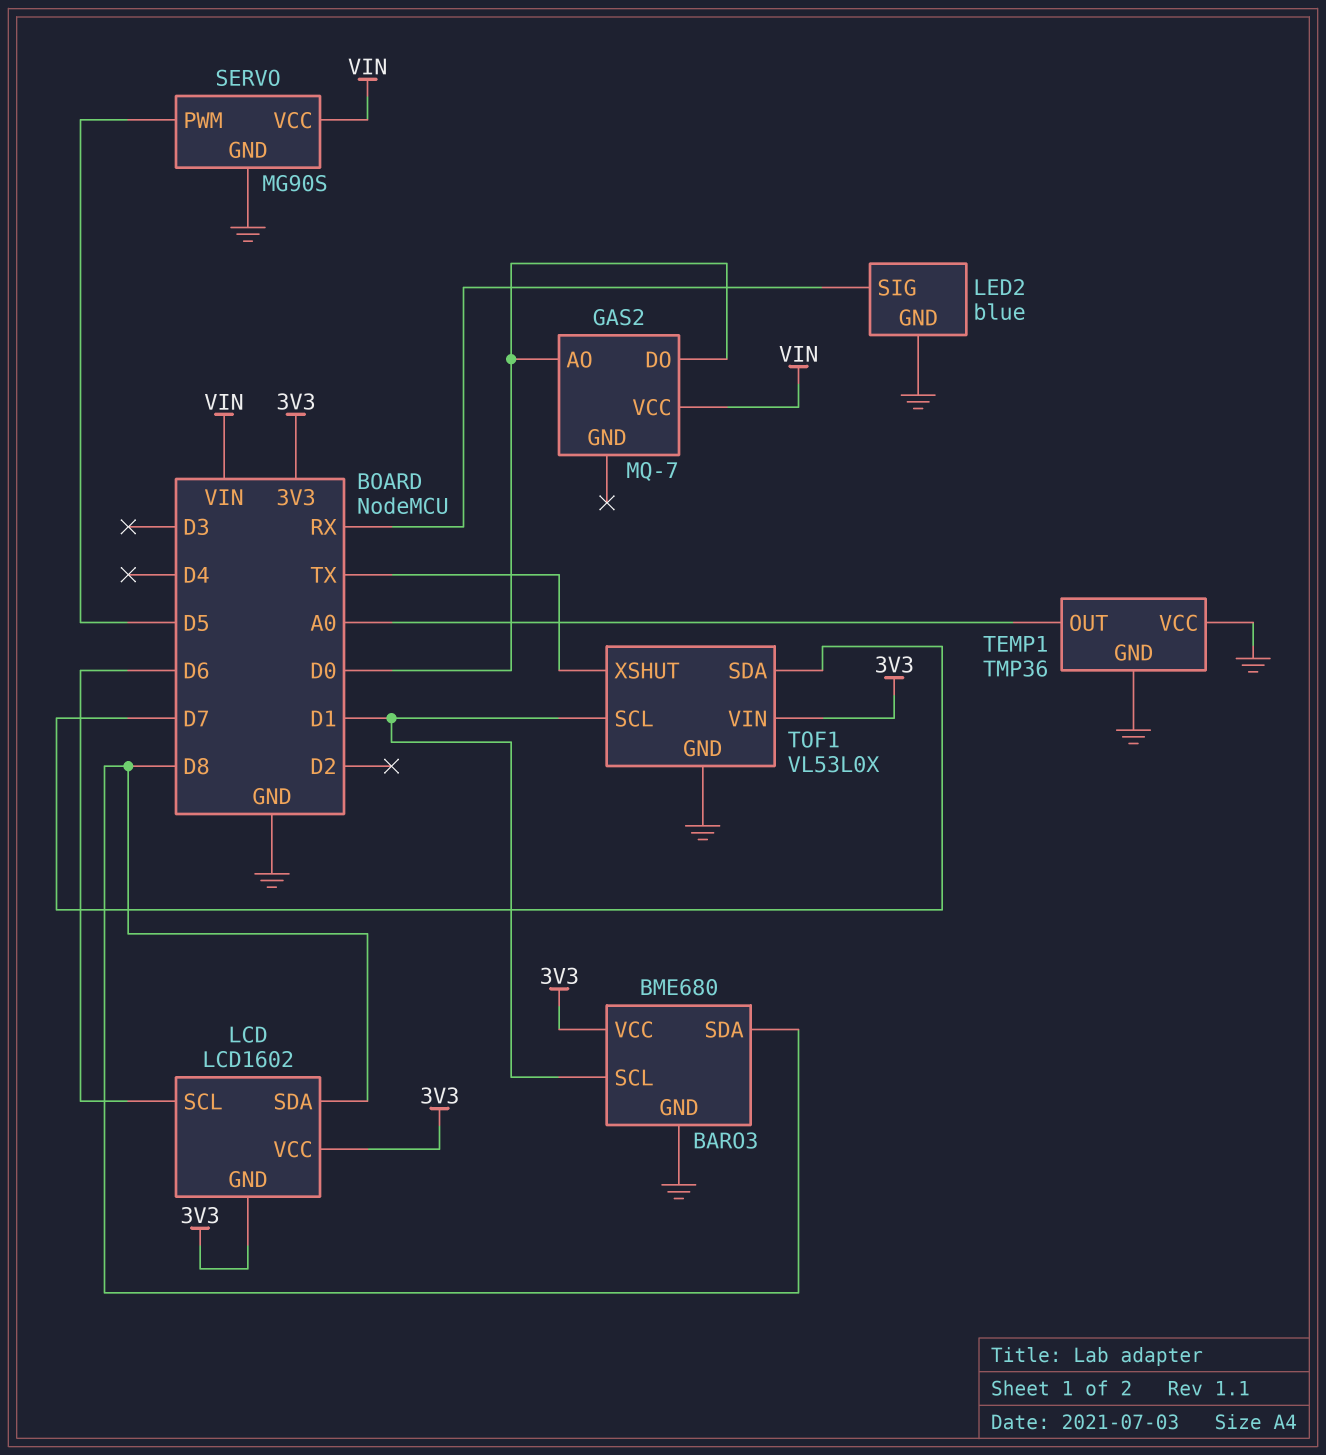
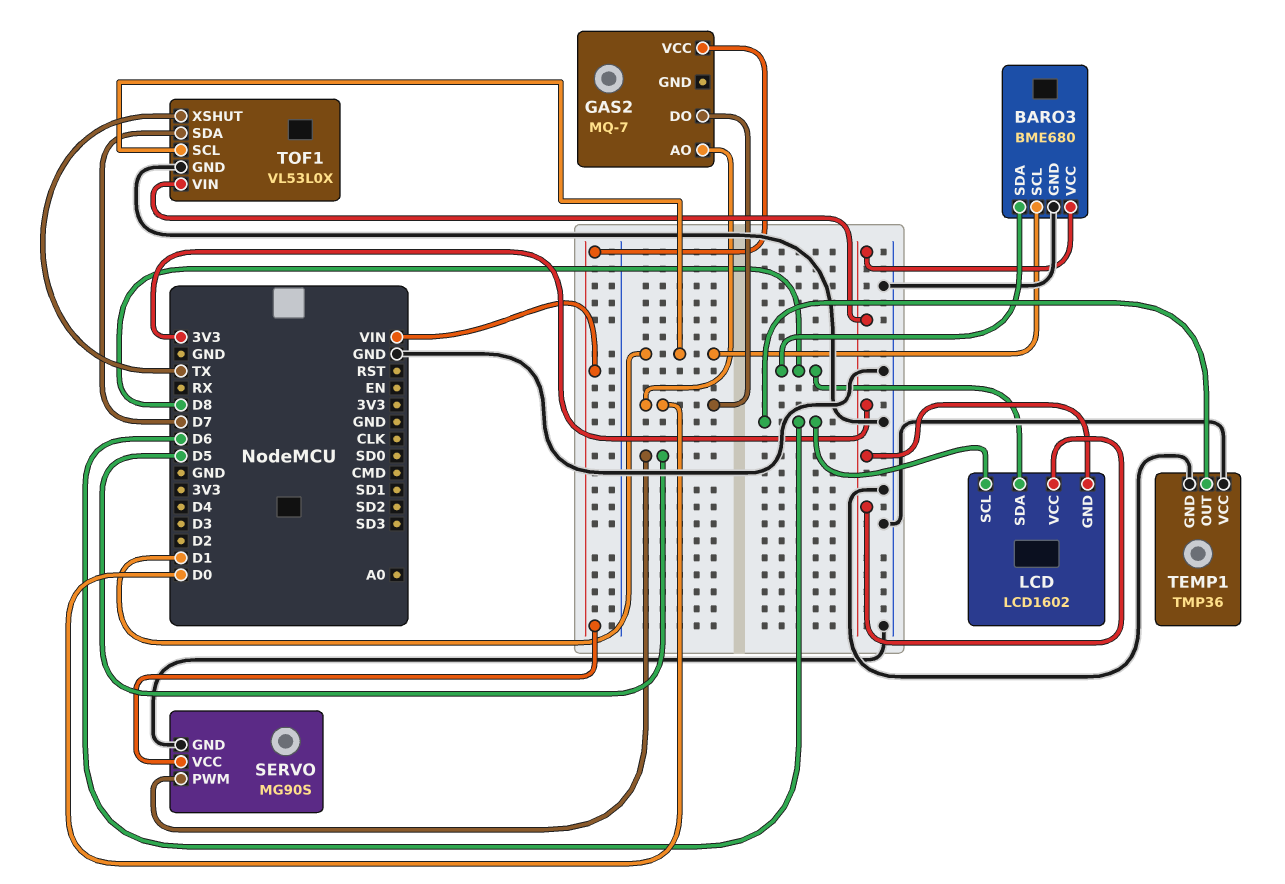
LED2: blue -> none
LED2 pin GND: GND -> none
LED2 pin SIG: RX -> none
TEMP1 pin OUT: A0 -> D6

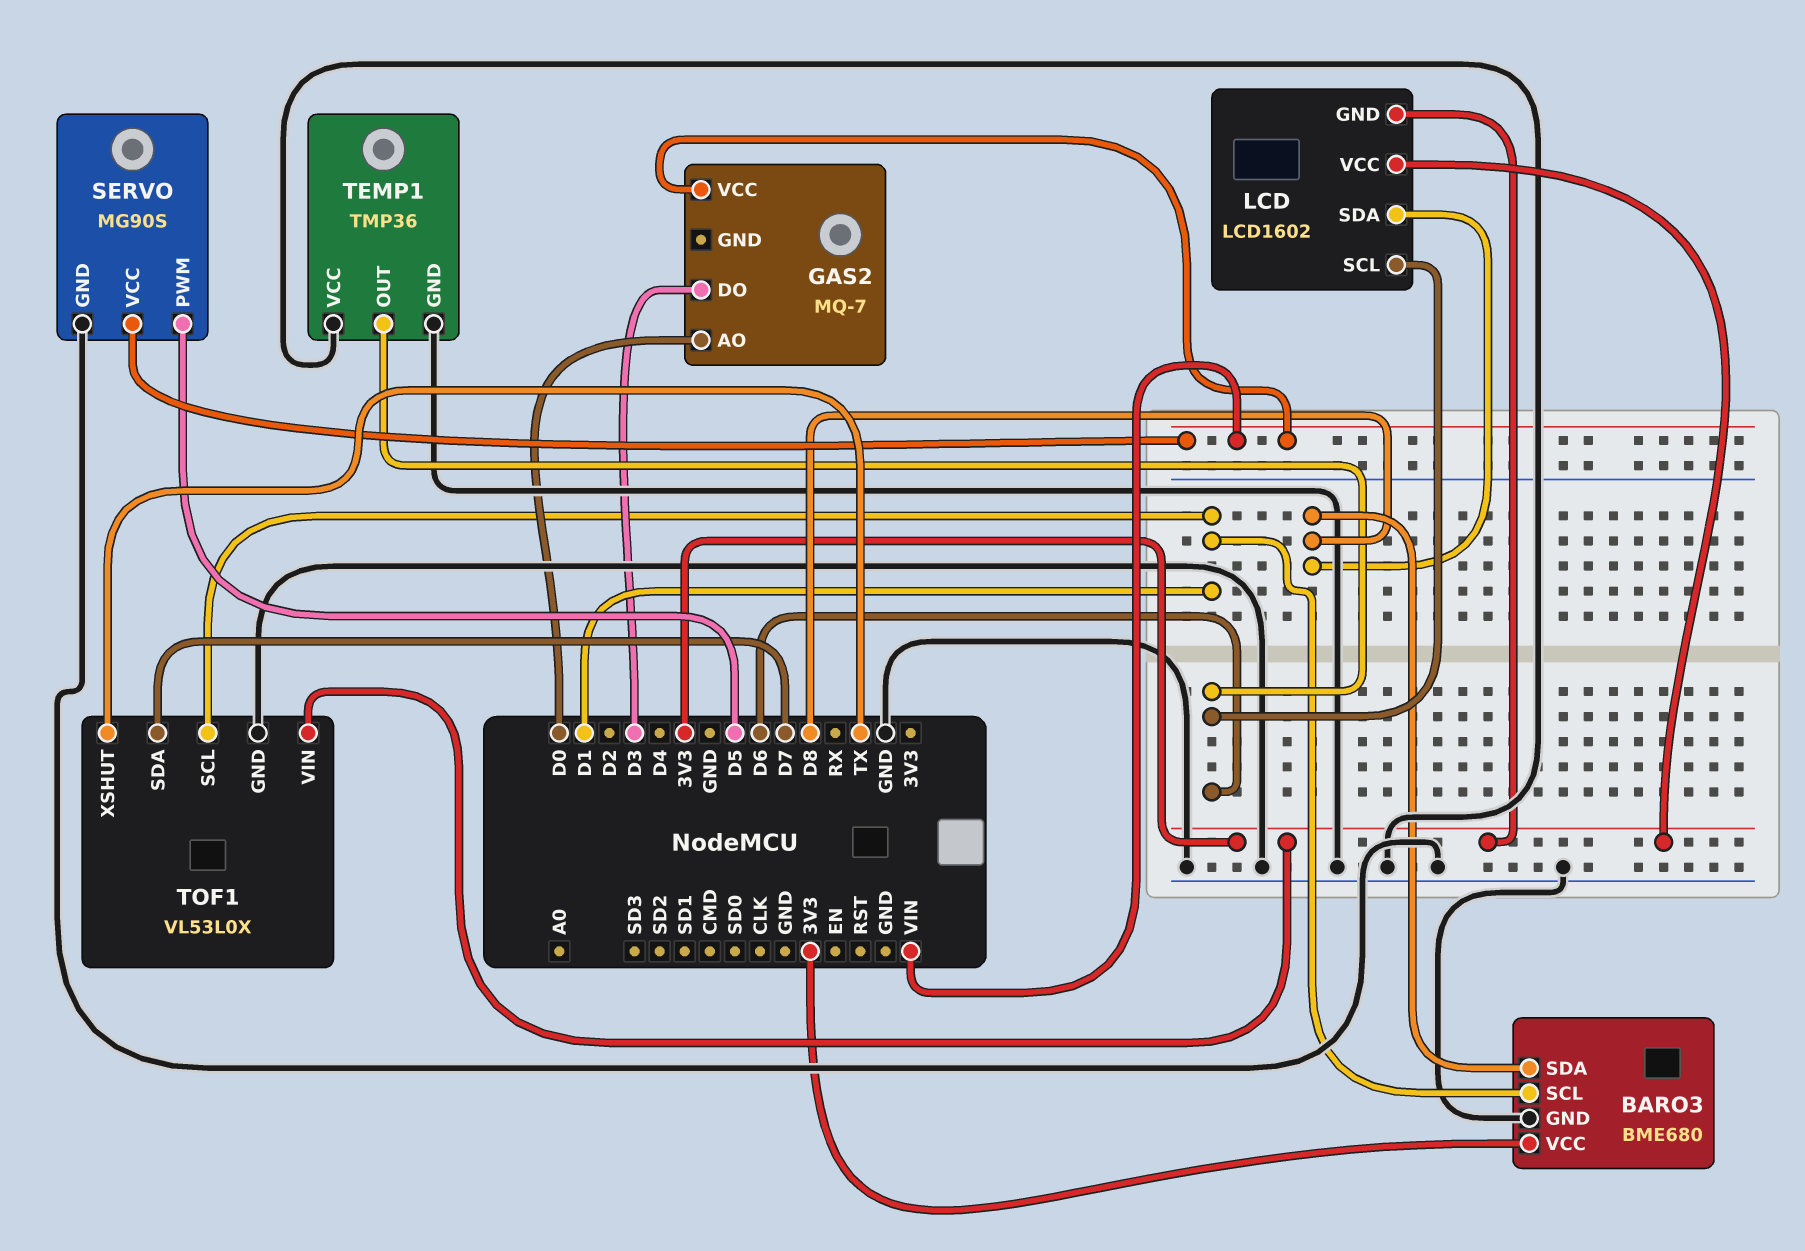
GAS2 pin DO: D0 -> D3

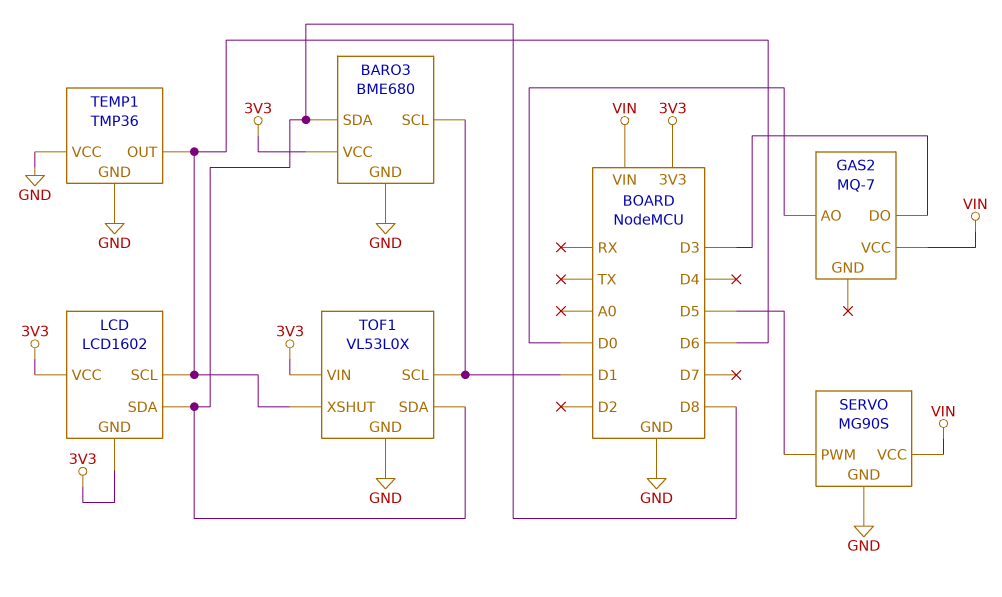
TOF1 pin SDA: D7 -> D8
TOF1 pin XSHUT: TX -> D6

